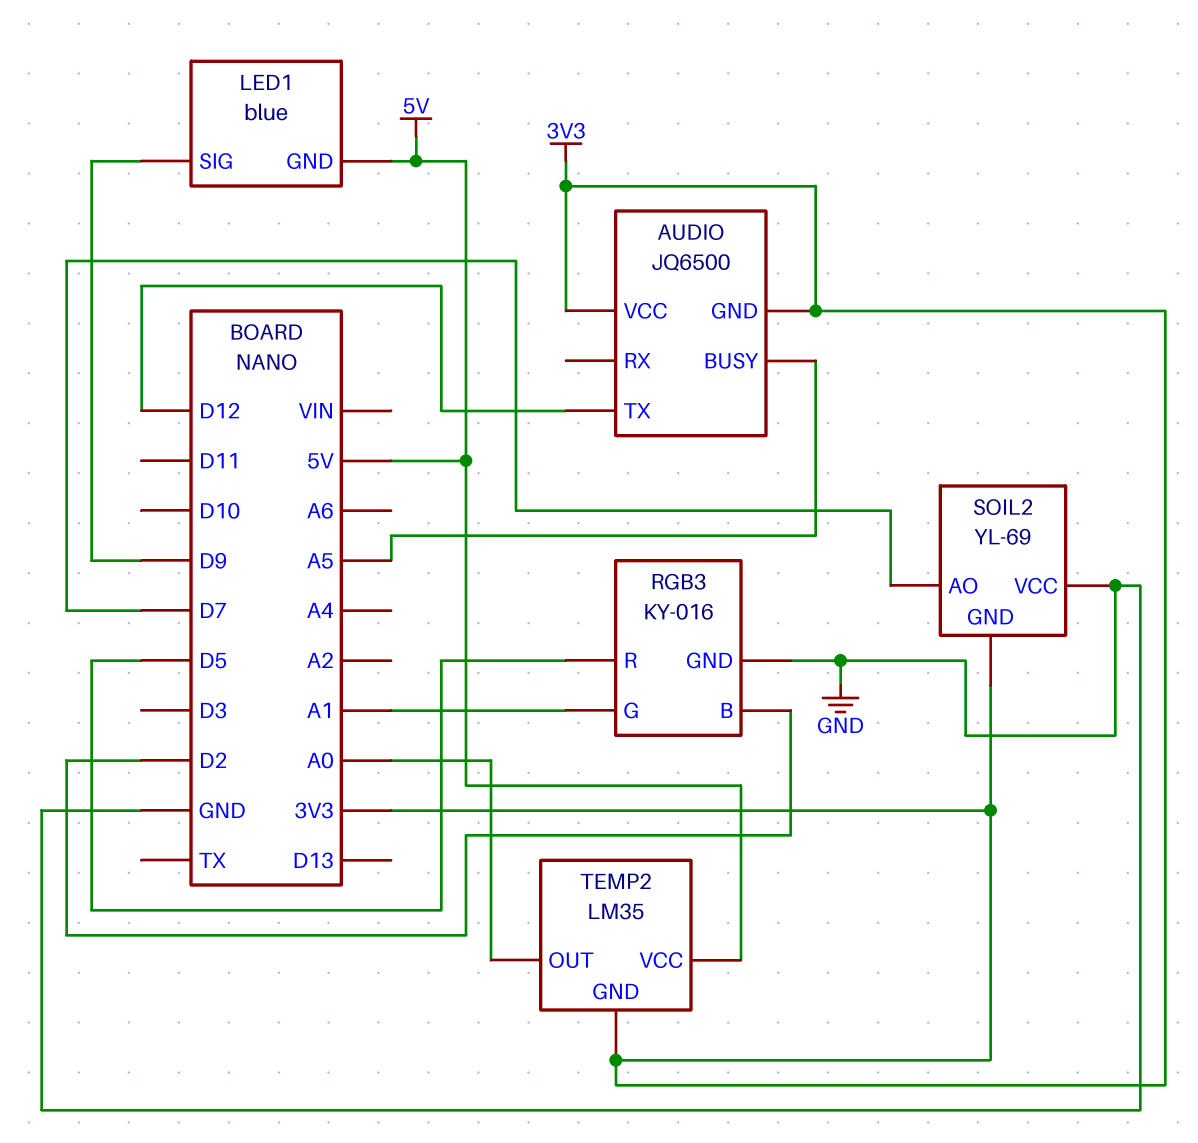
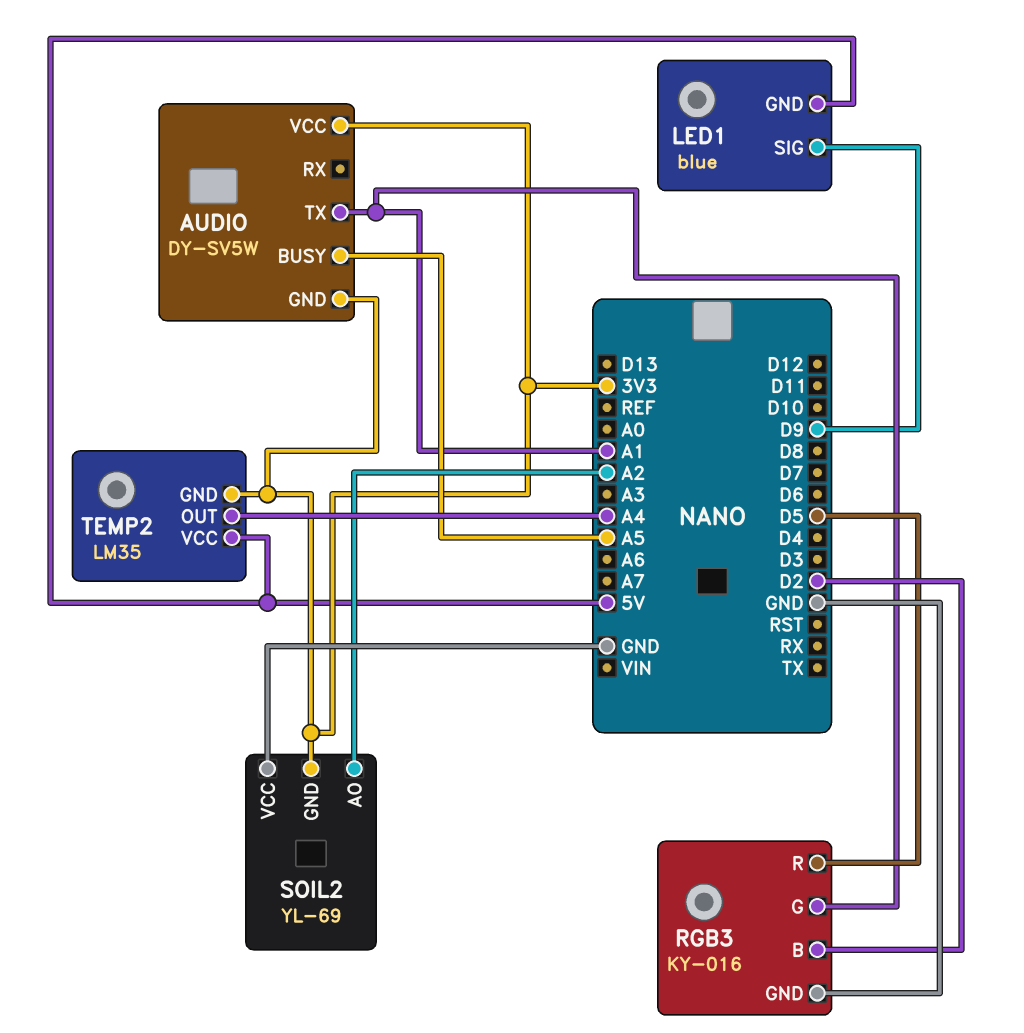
AUDIO: JQ6500 -> DY-SV5W
AUDIO pin TX: D12 -> A1
SOIL2 pin AO: D7 -> A2
TEMP2 pin OUT: A0 -> A4

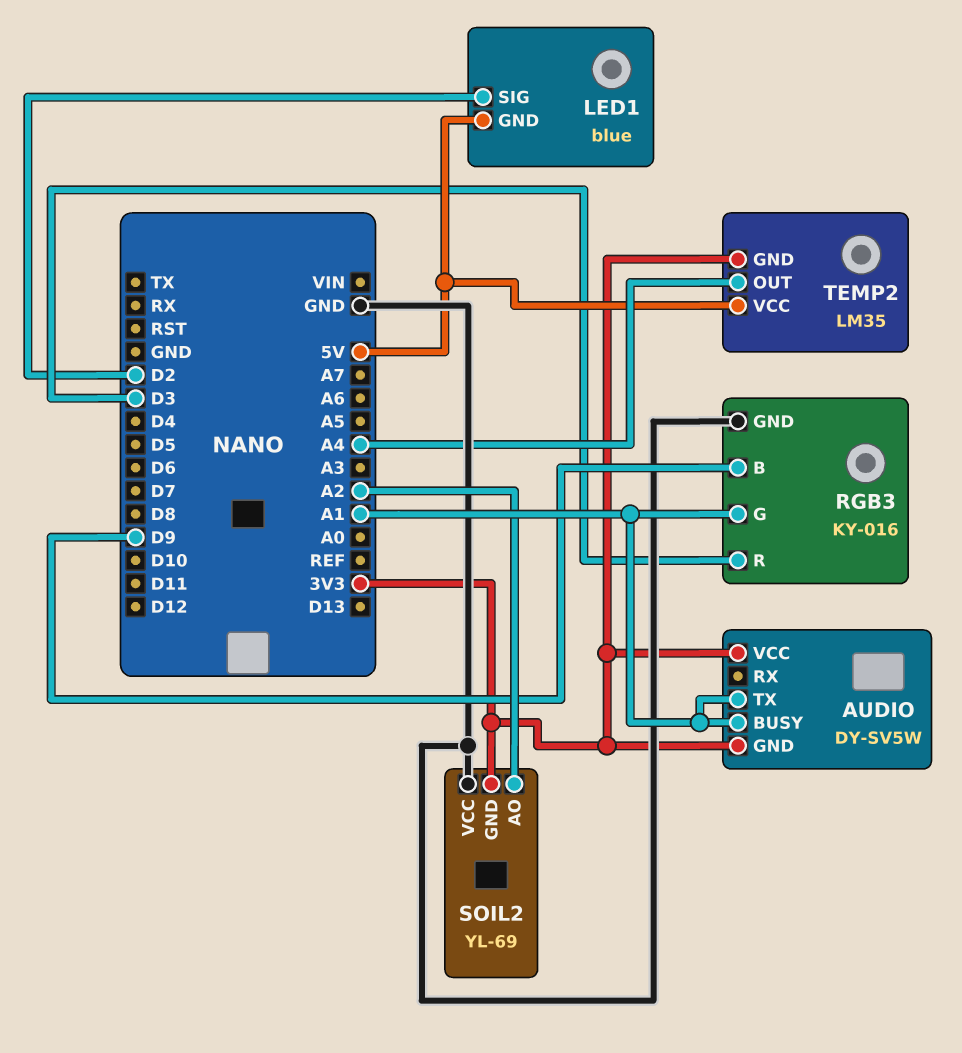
AUDIO pin BUSY: A5 -> A1
LED1 pin SIG: D9 -> D2
RGB3 pin B: D2 -> D9
RGB3 pin R: D5 -> D3

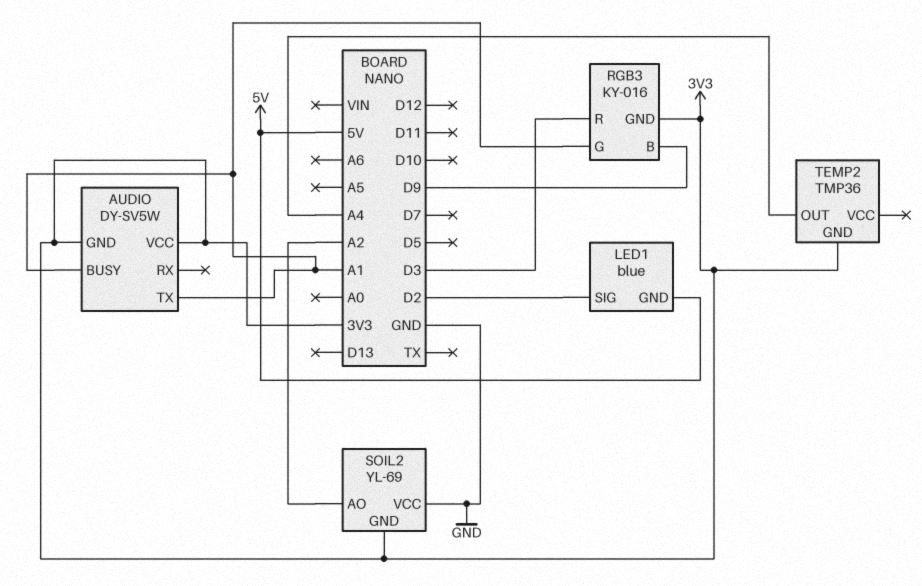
RGB3 pin GND: GND -> 3V3
TEMP2: LM35 -> TMP36
TEMP2 pin VCC: 5V -> none

